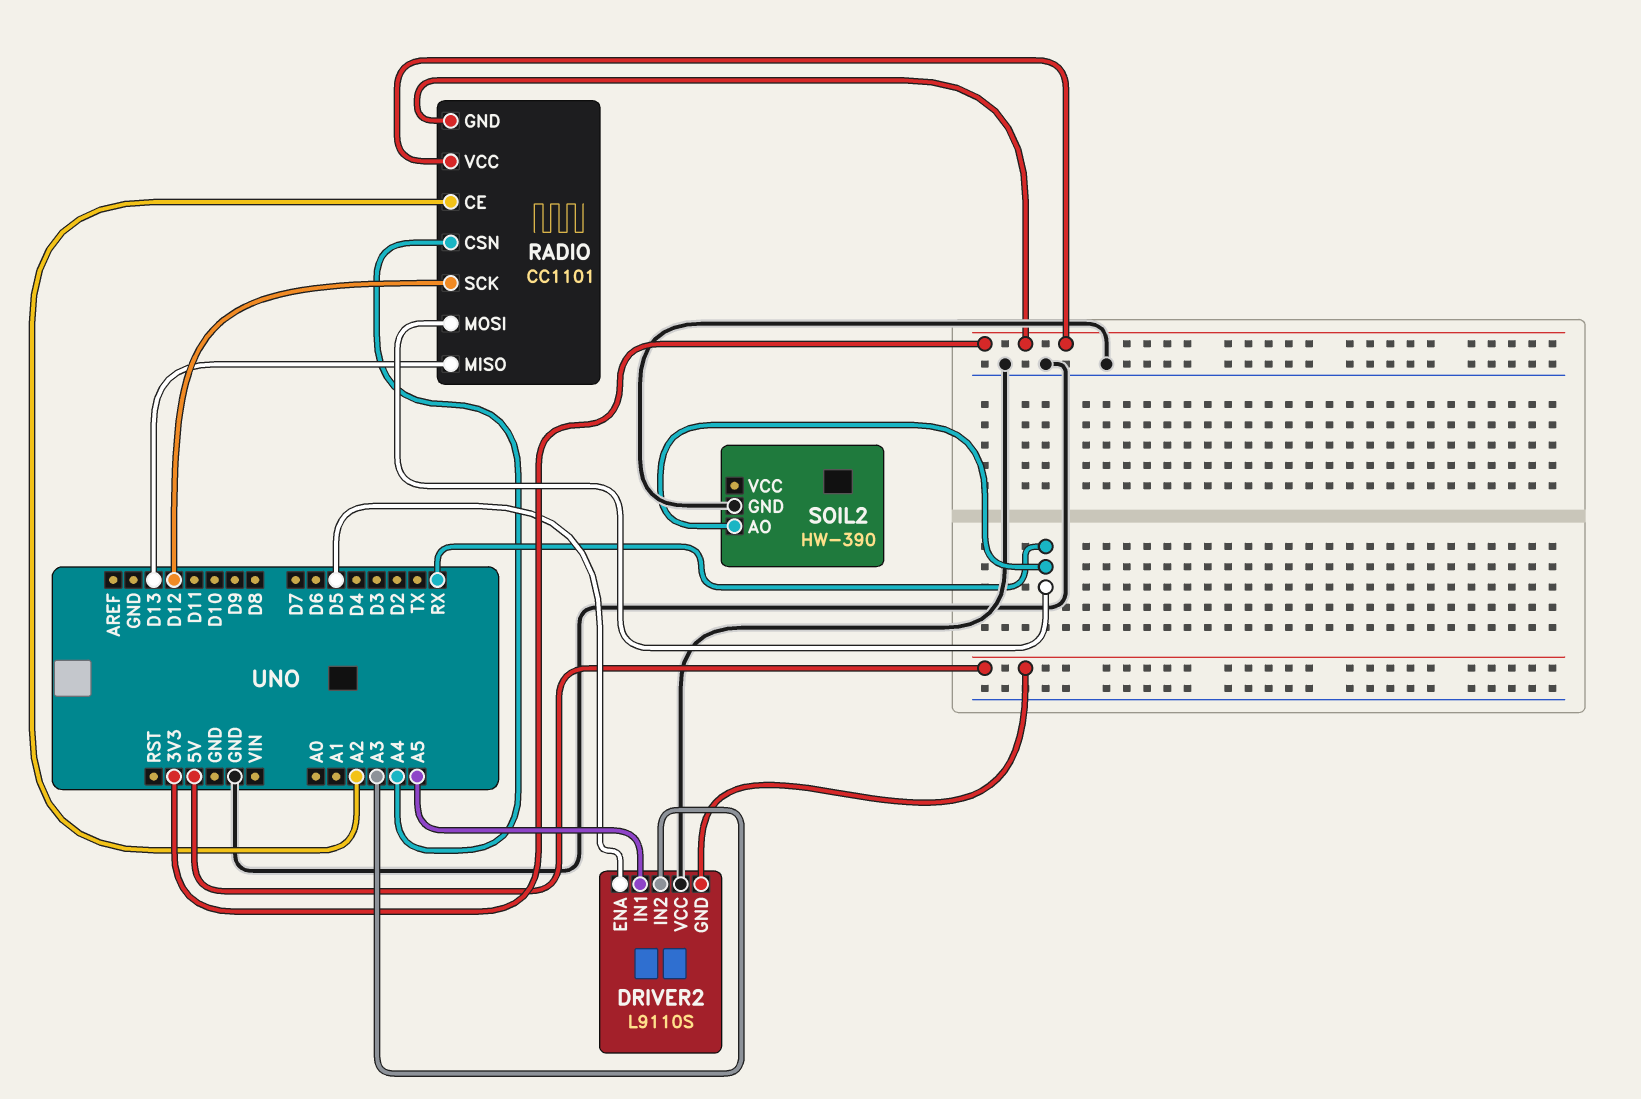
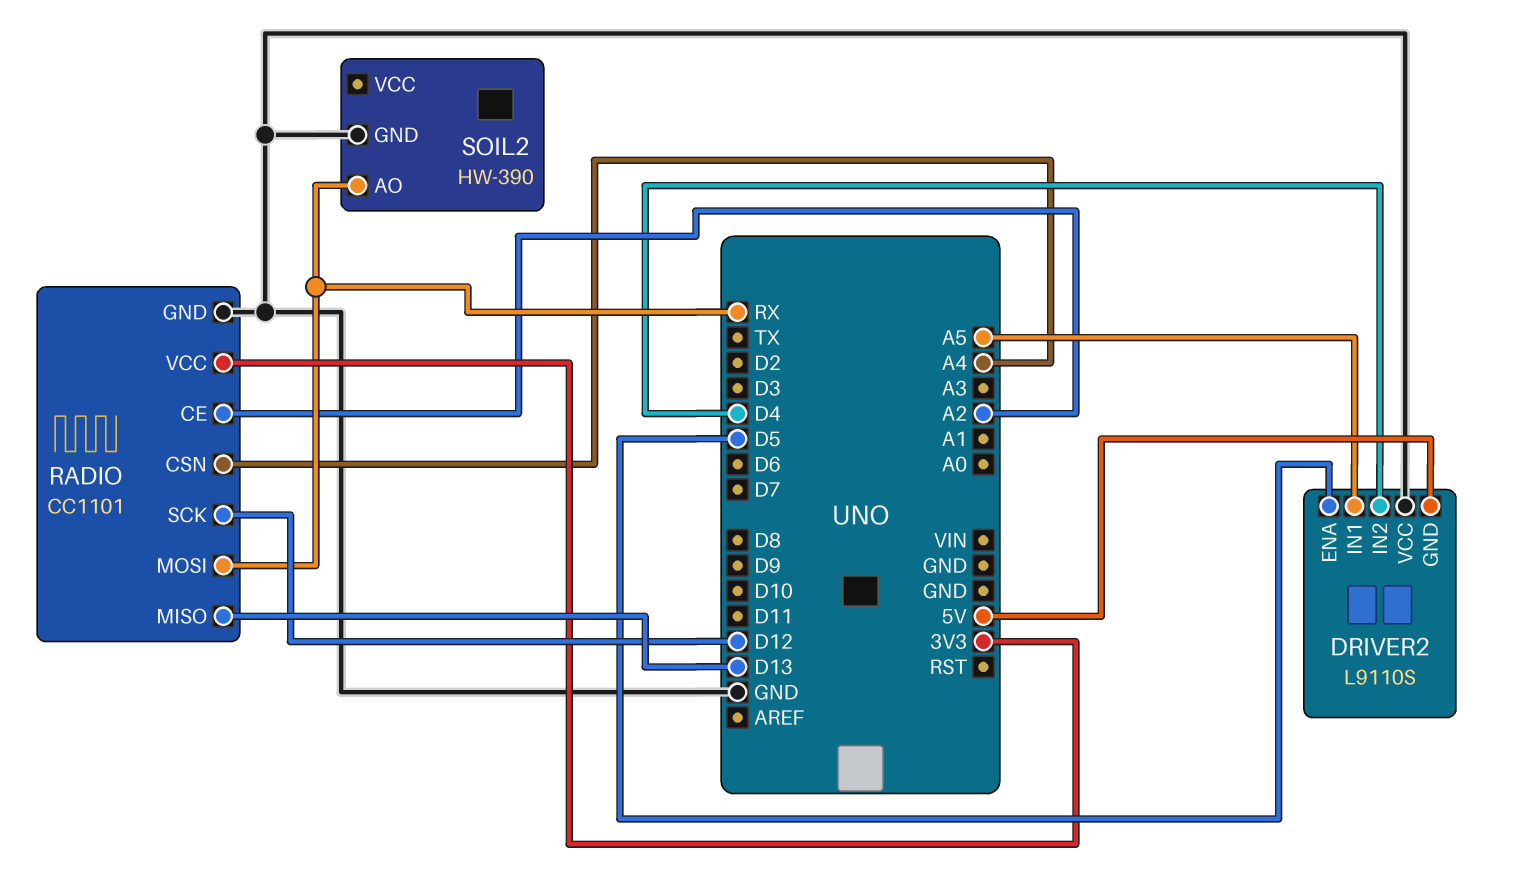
DRIVER2 pin IN2: A3 -> D4
RADIO pin GND: 3V3 -> GND

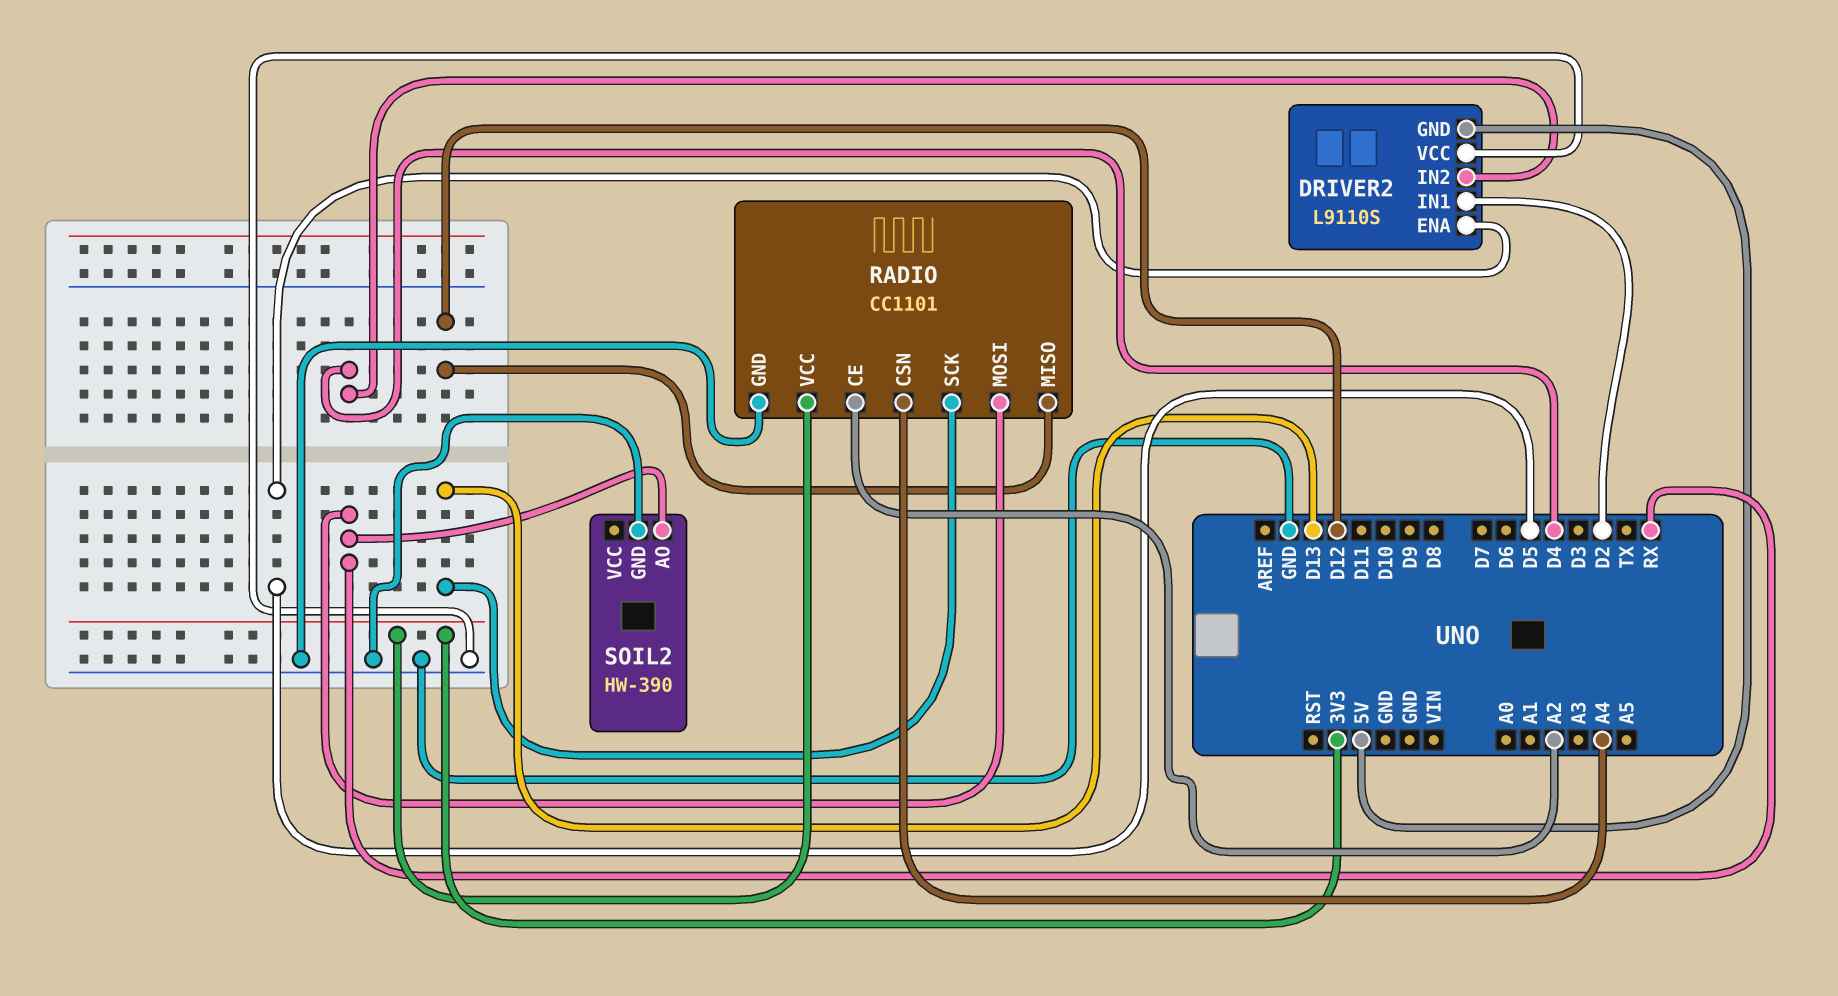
DRIVER2 pin IN1: A5 -> D2
RADIO pin MISO: D13 -> D12
RADIO pin SCK: D12 -> D13

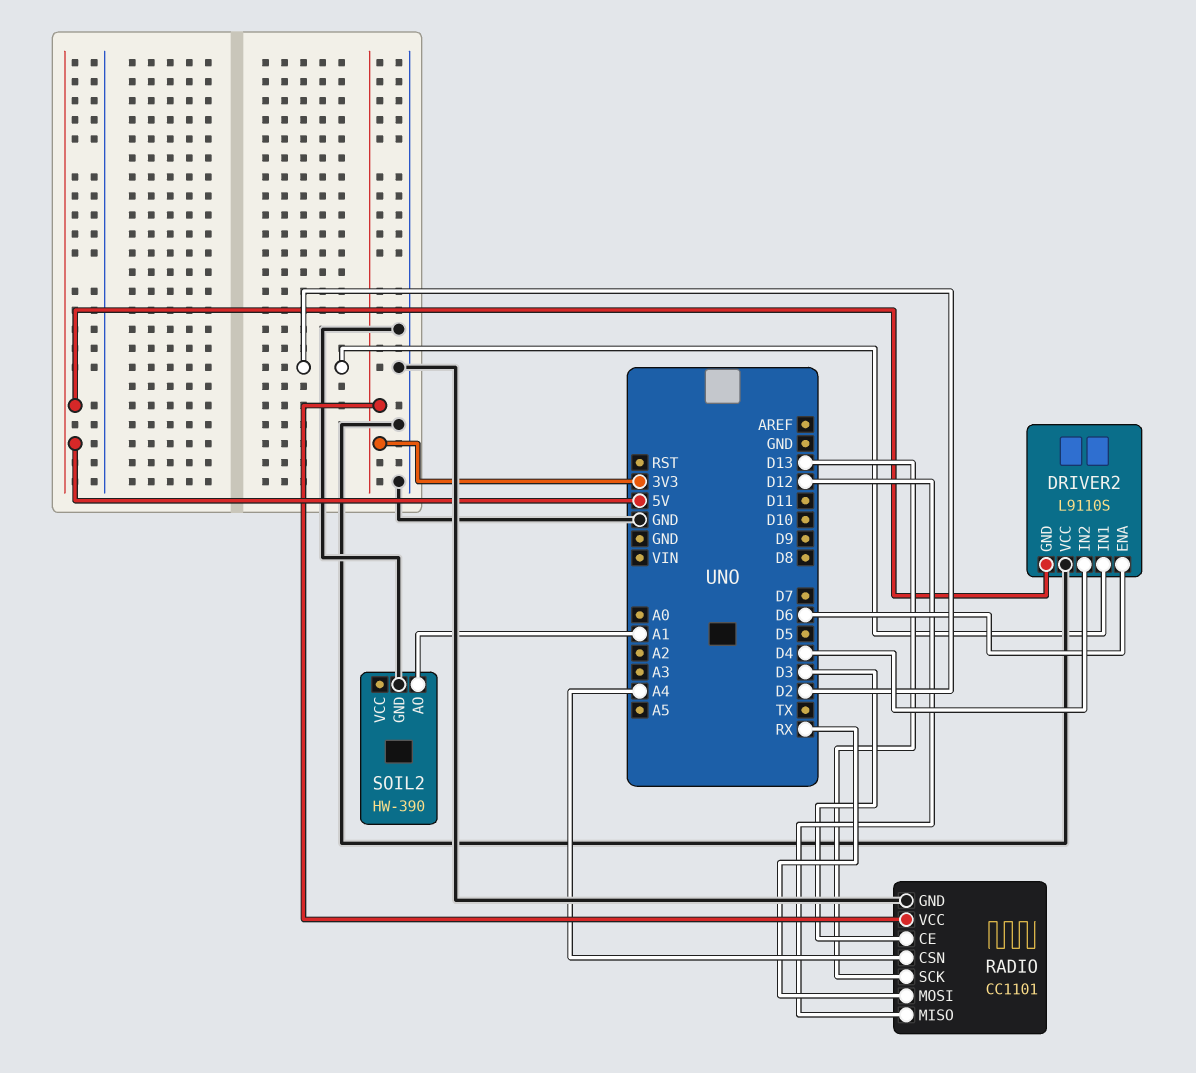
DRIVER2 pin ENA: D5 -> D6
RADIO pin CE: A2 -> D3
SOIL2 pin AO: RX -> A1

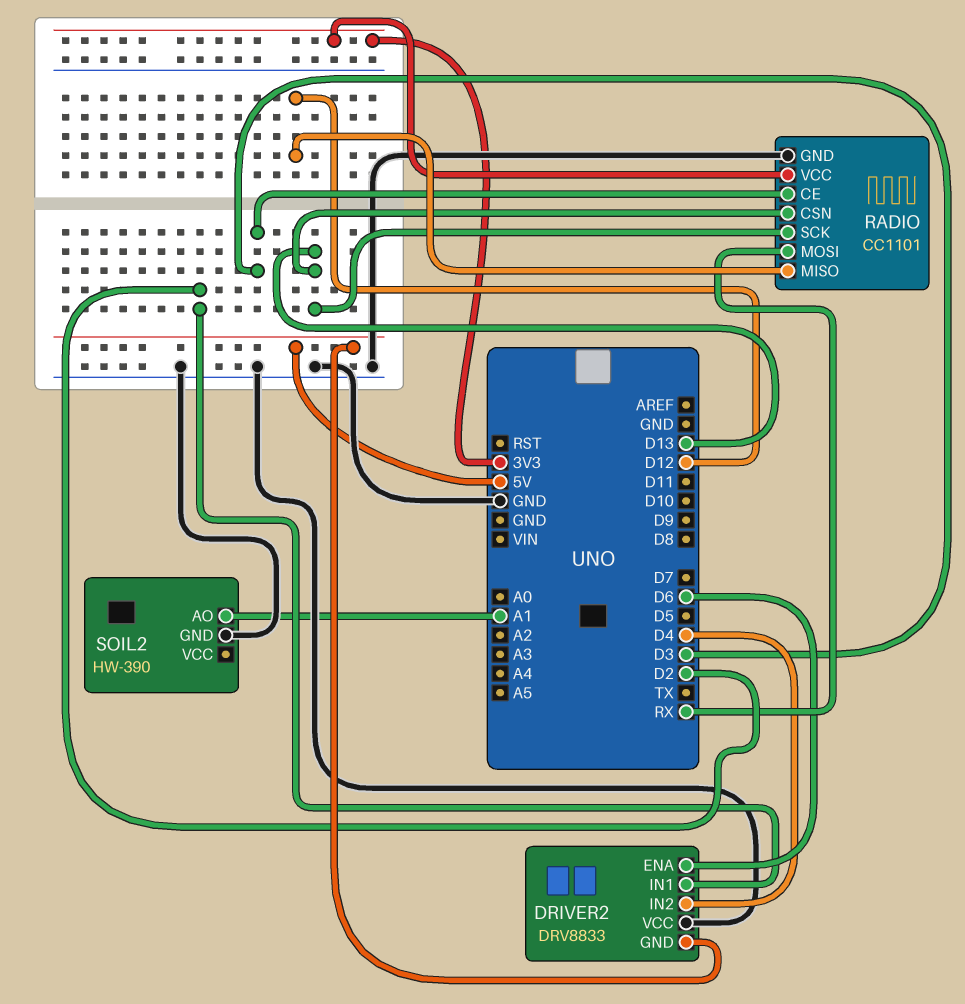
DRIVER2: L9110S -> DRV8833
RADIO pin CSN: A4 -> D13

